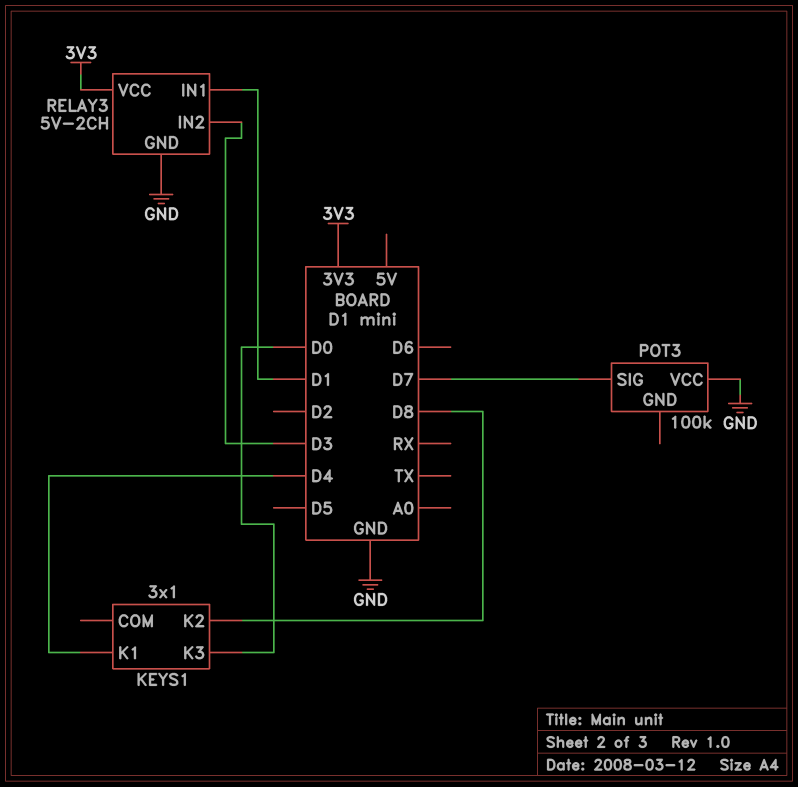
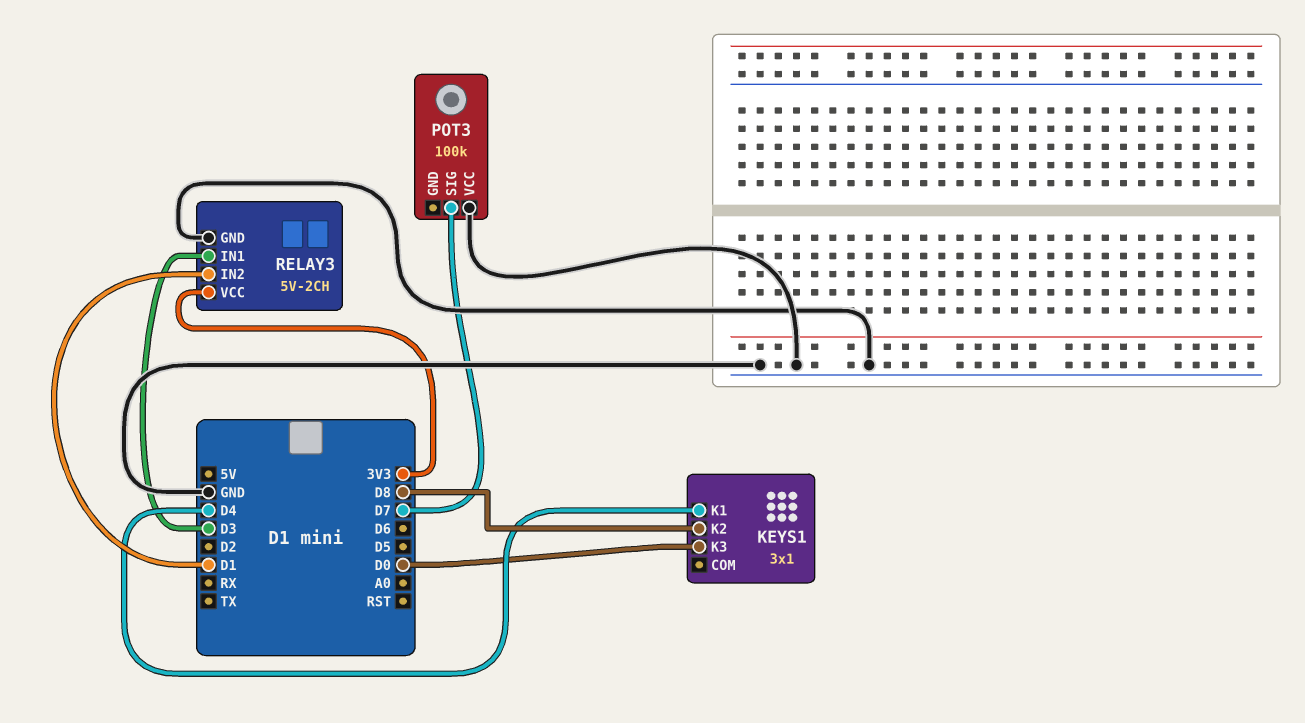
RELAY3 pin IN1: D1 -> D3
RELAY3 pin IN2: D3 -> D1

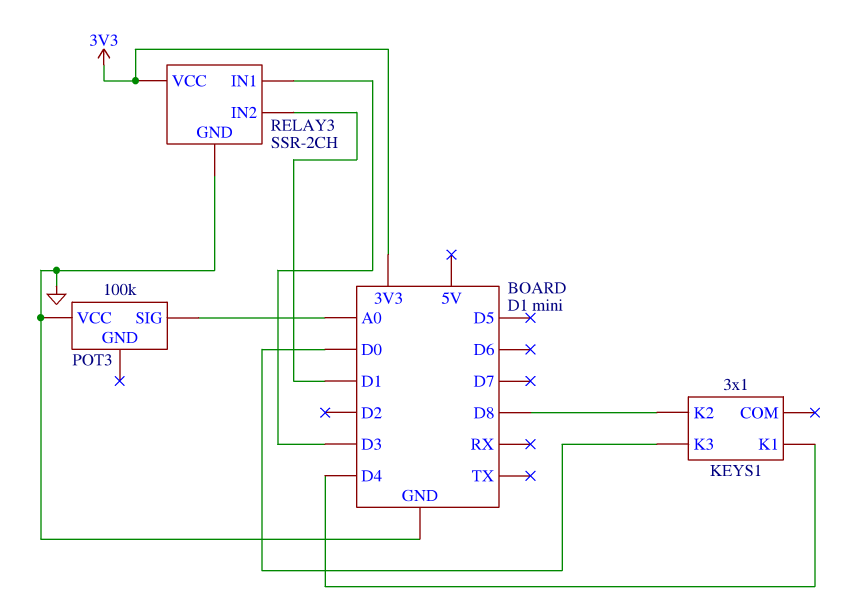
POT3 pin SIG: D7 -> A0
RELAY3: 5V-2CH -> SSR-2CH

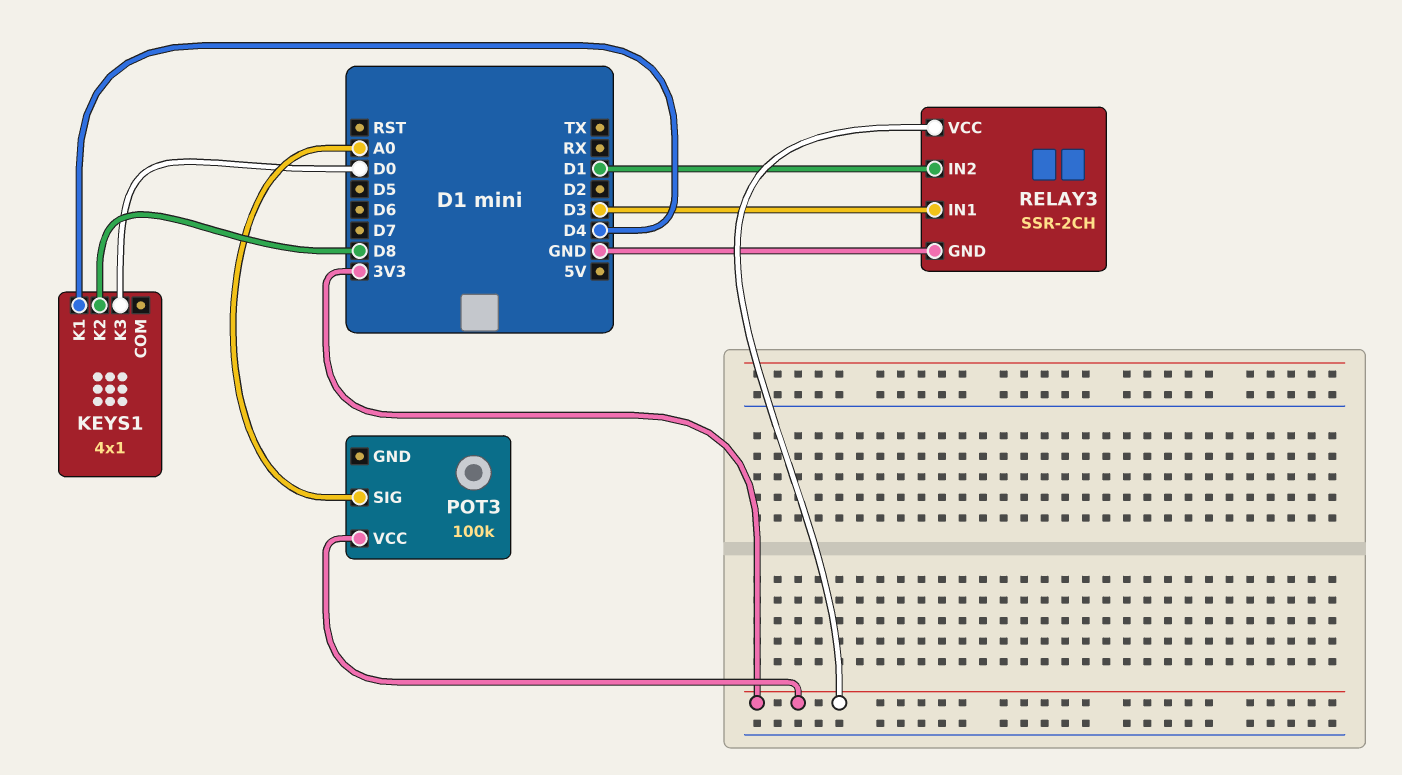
KEYS1: 3x1 -> 4x1
POT3 pin VCC: GND -> 3V3

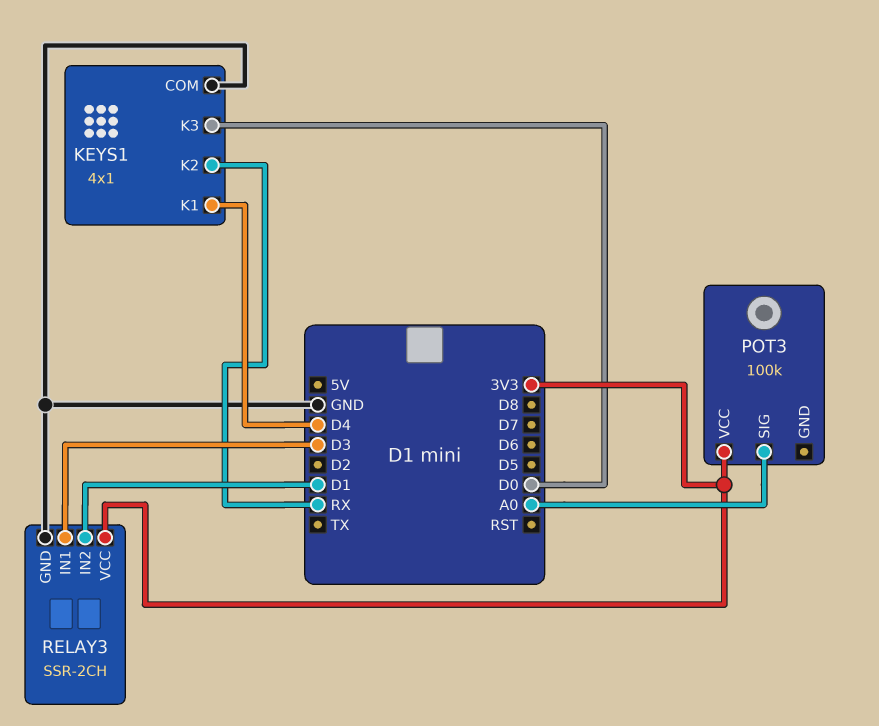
KEYS1 pin COM: none -> GND
KEYS1 pin K2: D8 -> RX

